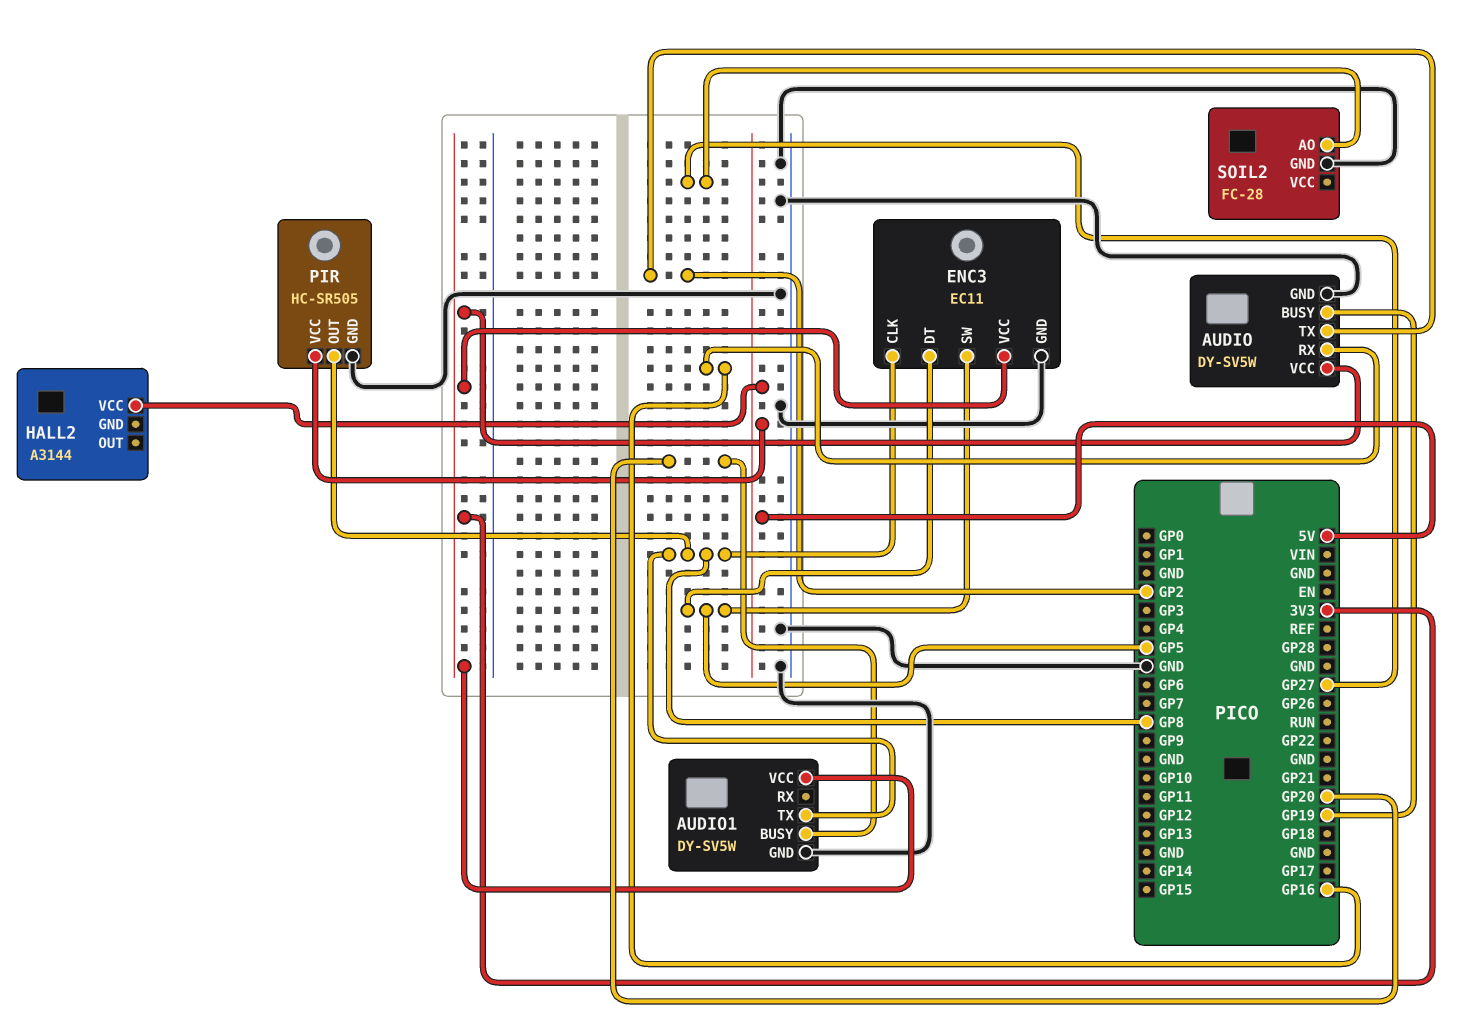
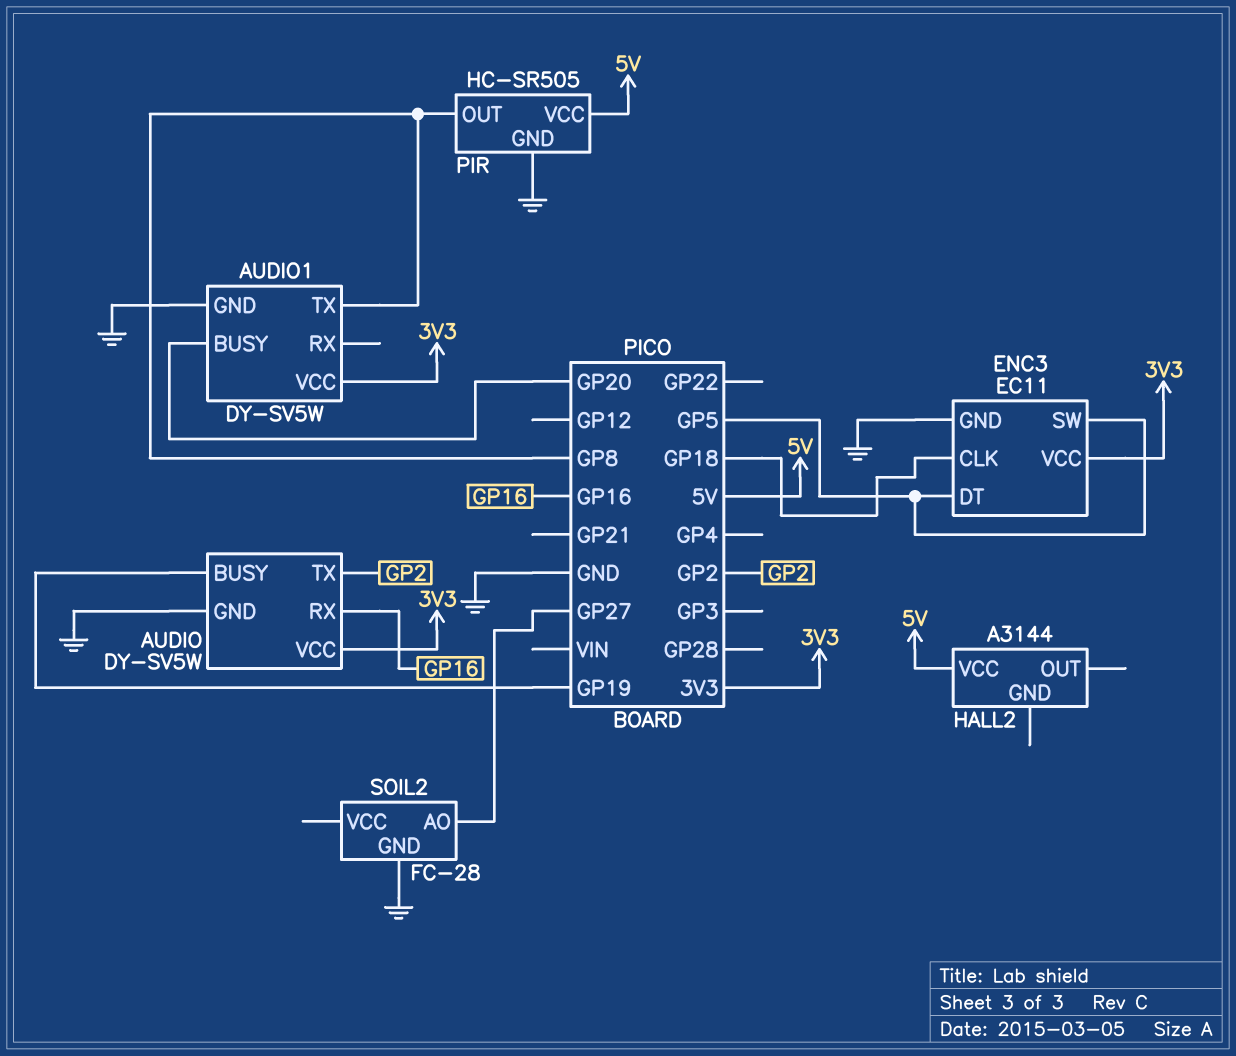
ENC3 pin CLK: GP8 -> GP18

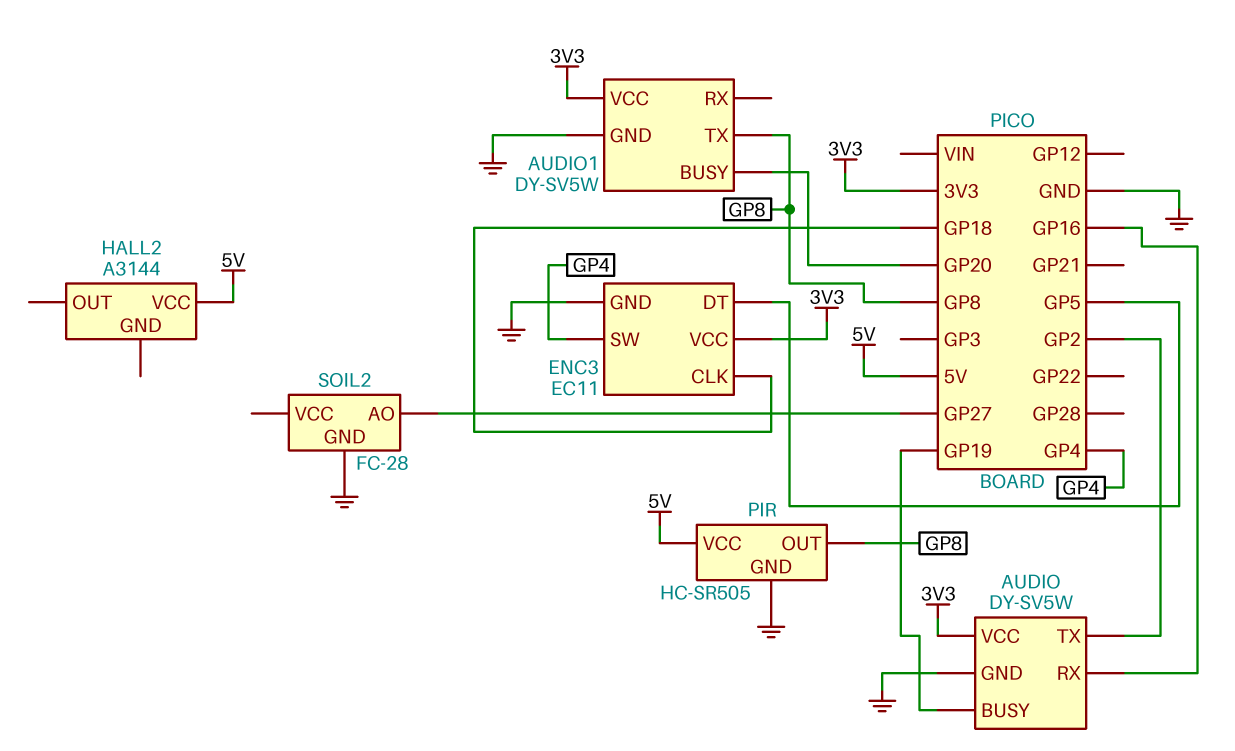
ENC3 pin SW: GP5 -> GP4

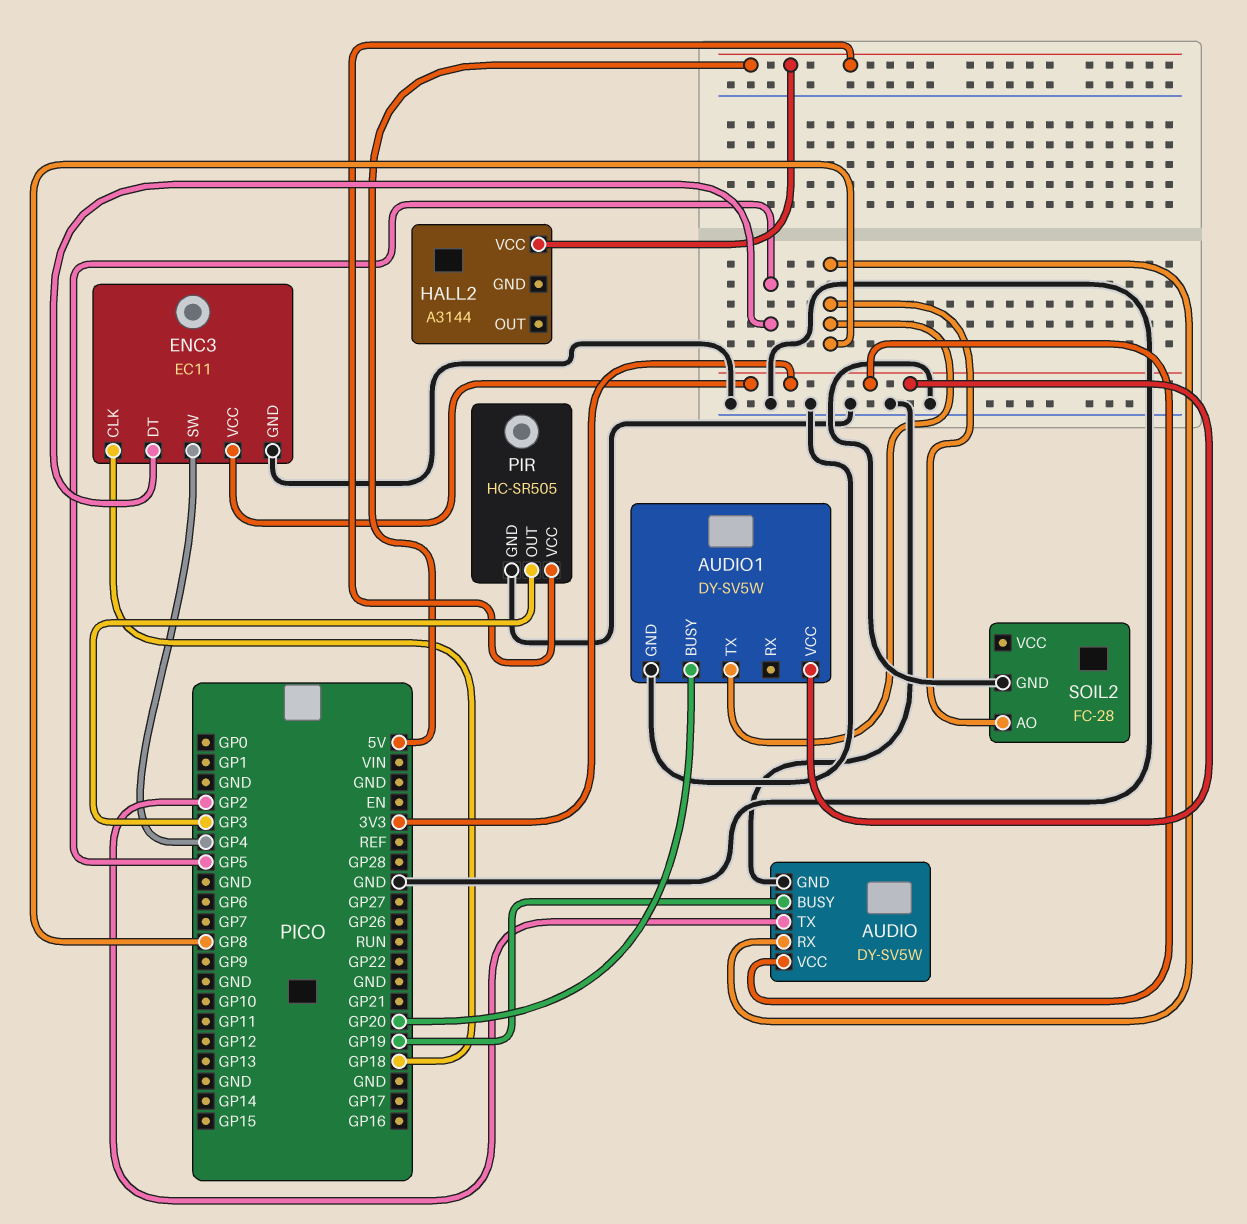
AUDIO pin RX: GP16 -> GP8
PIR pin OUT: GP8 -> GP3
SOIL2 pin AO: GP27 -> GP8

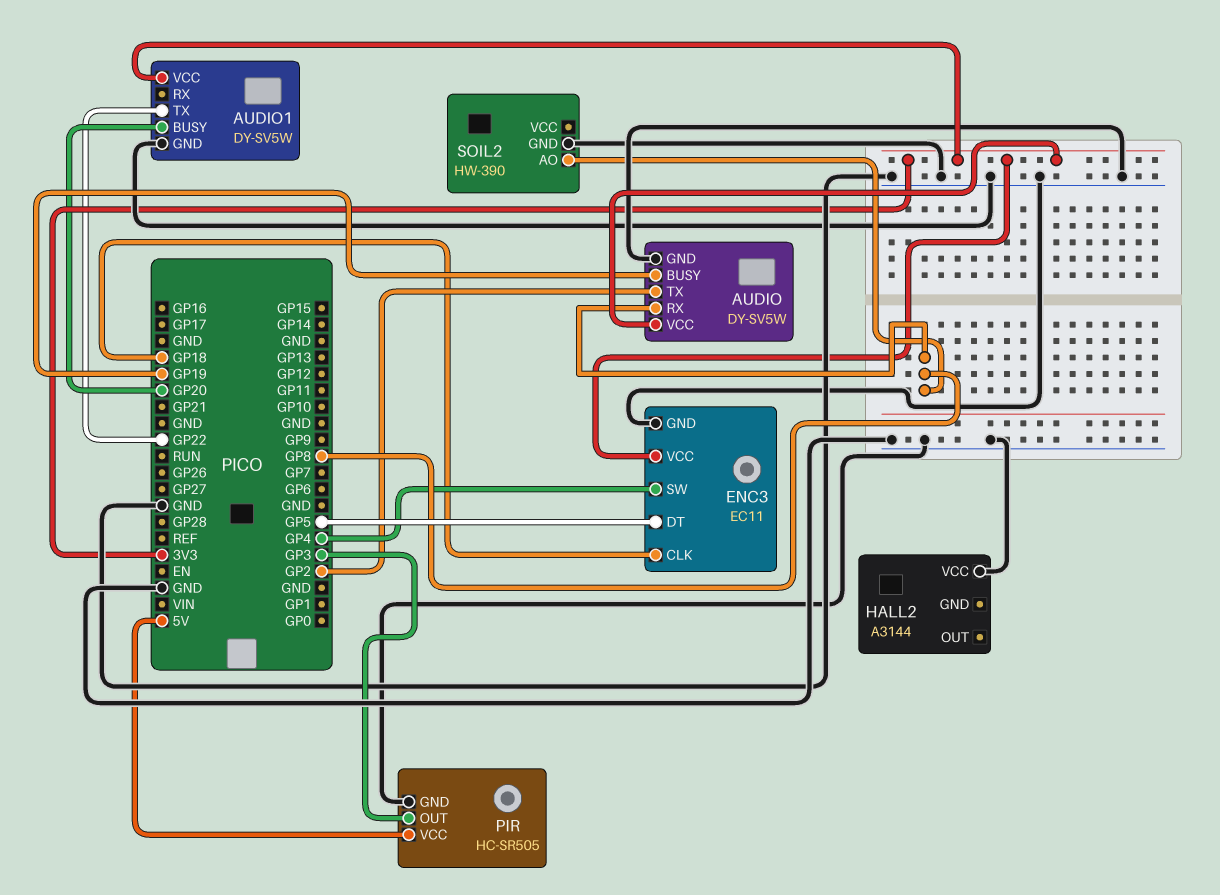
AUDIO1 pin TX: GP8 -> GP22
HALL2 pin VCC: 5V -> GND
SOIL2: FC-28 -> HW-390

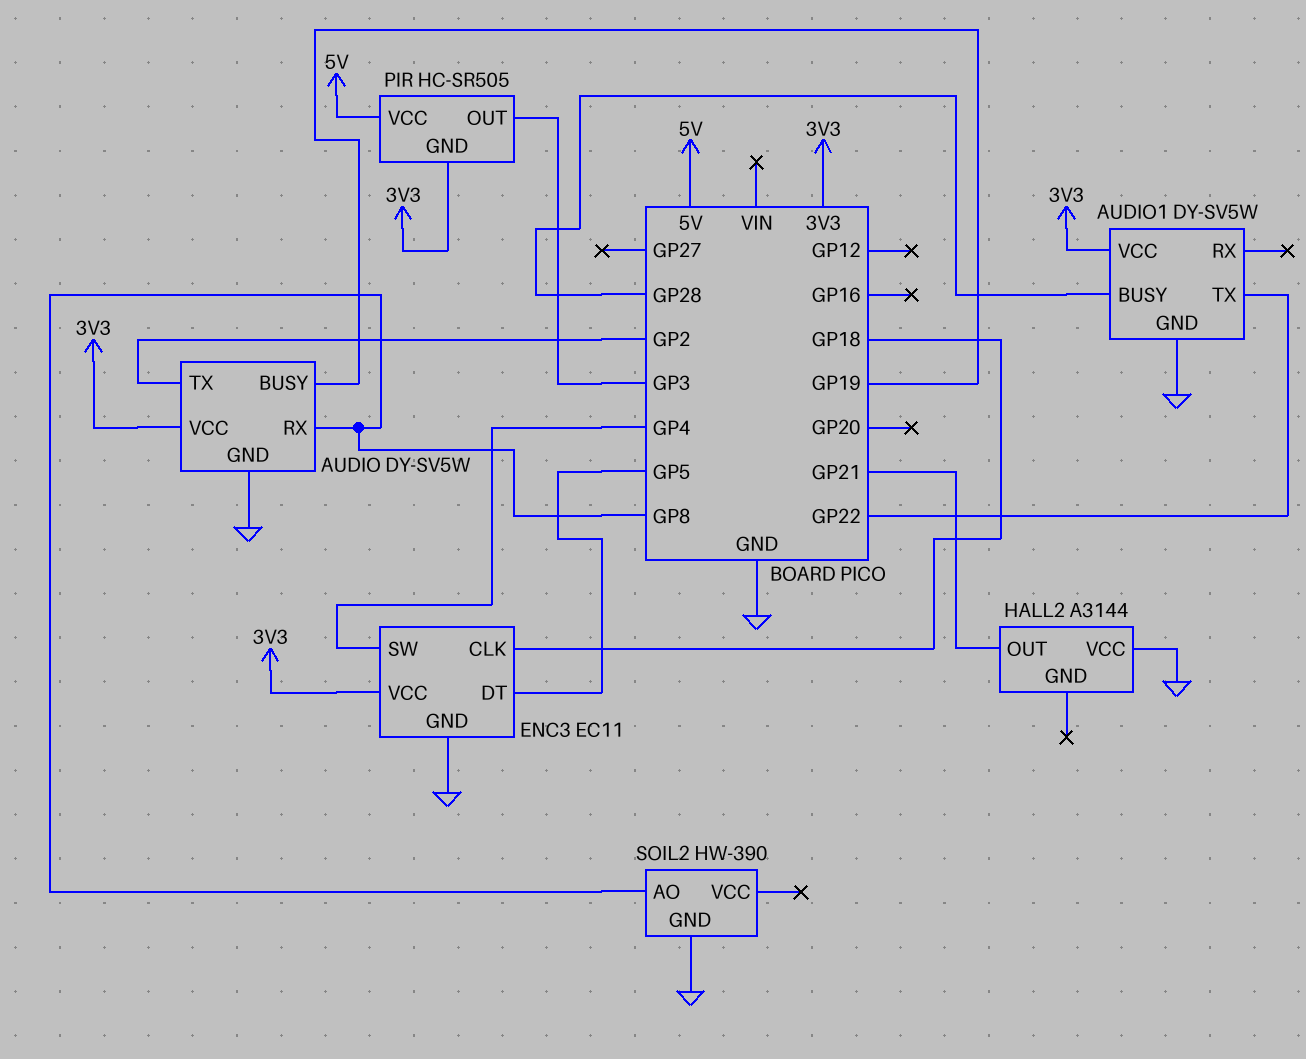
AUDIO1 pin BUSY: GP20 -> GP28
HALL2 pin OUT: none -> GP21
PIR pin GND: GND -> 3V3

